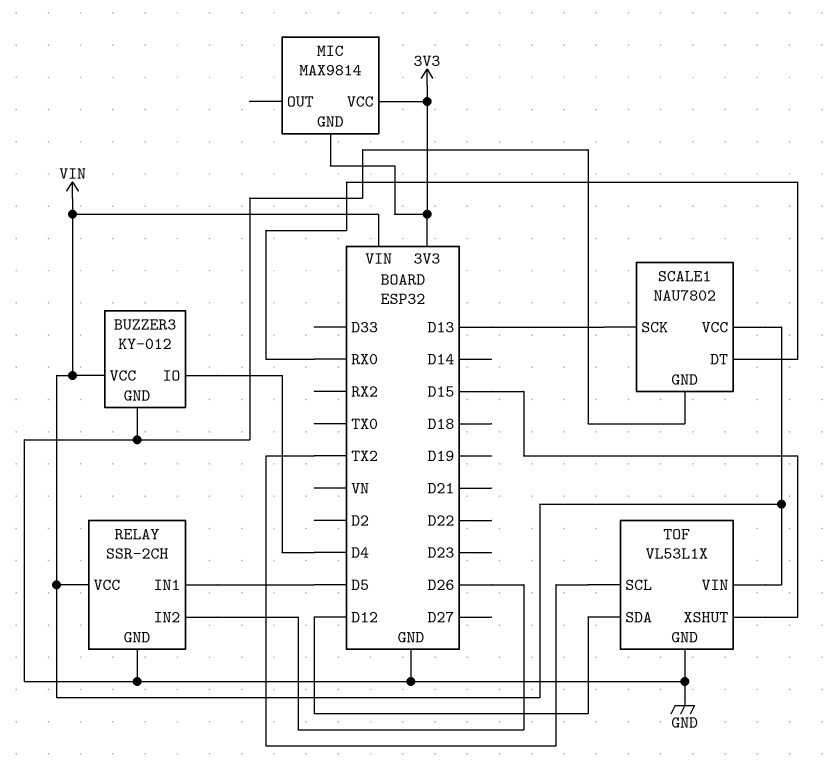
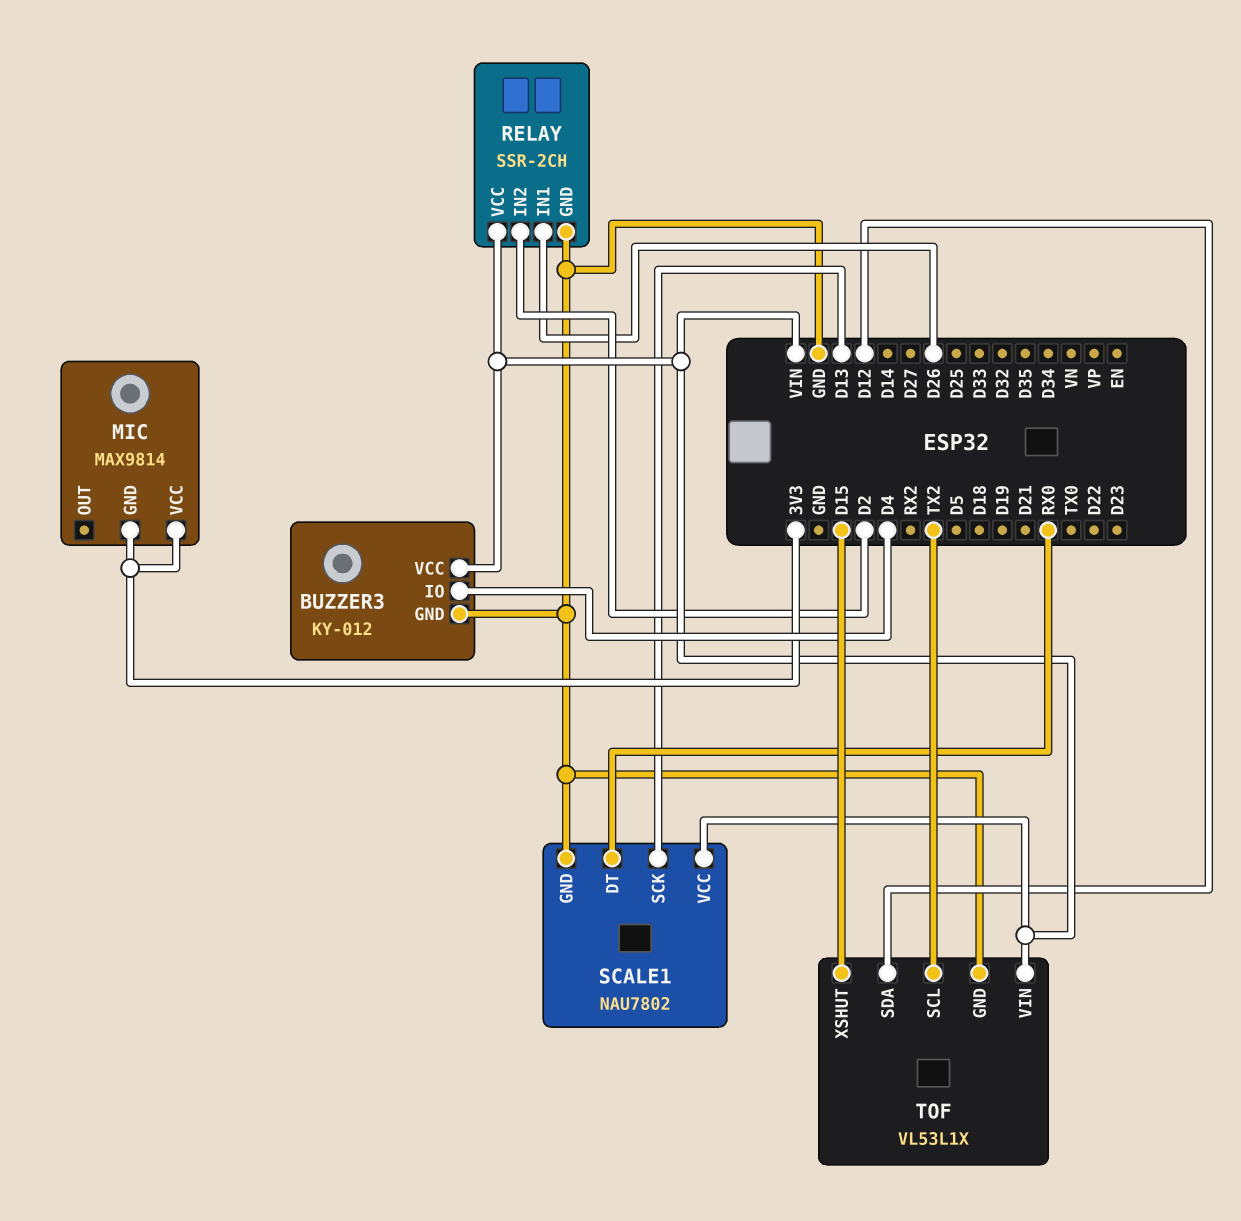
RELAY pin IN1: D5 -> D26
RELAY pin IN2: D26 -> D2

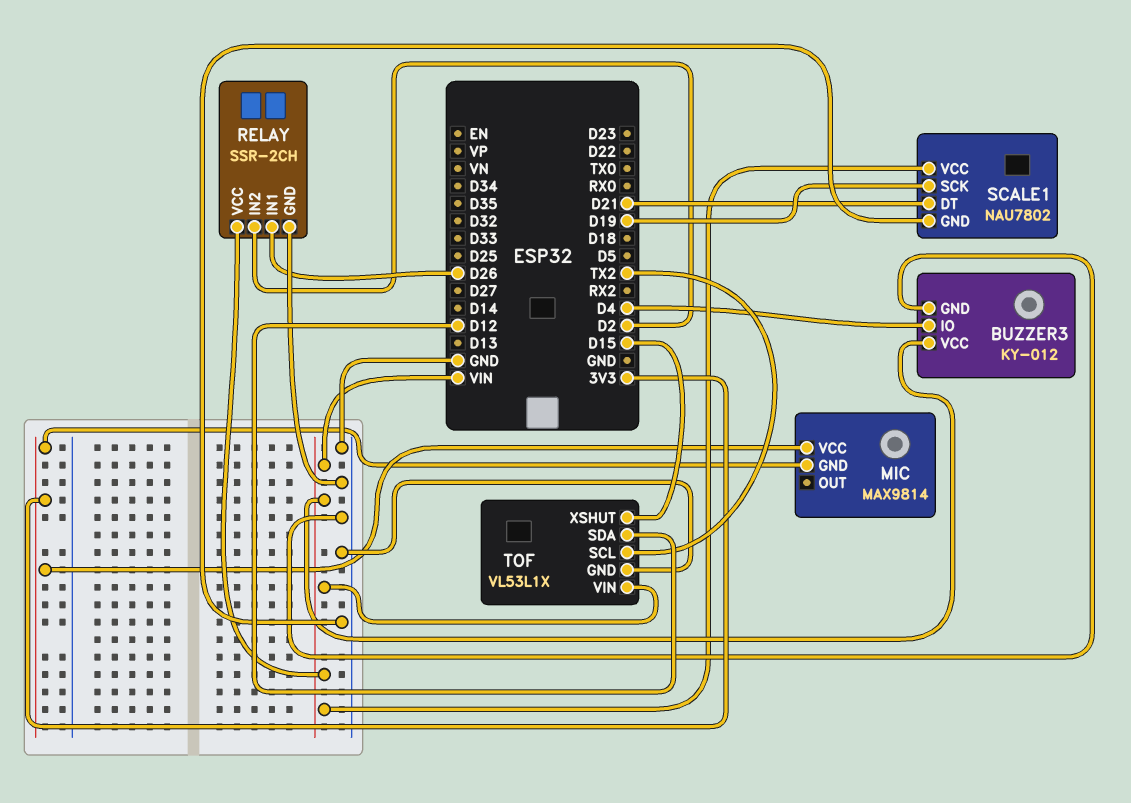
SCALE1 pin DT: RX0 -> D21
SCALE1 pin SCK: D13 -> D19

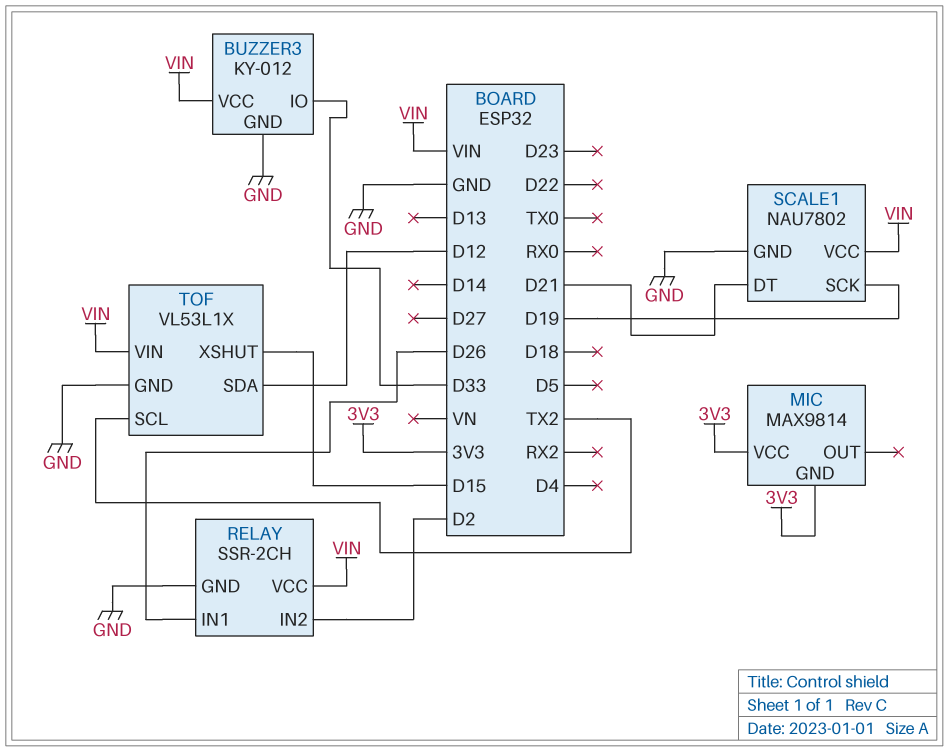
BUZZER3 pin IO: D4 -> D33

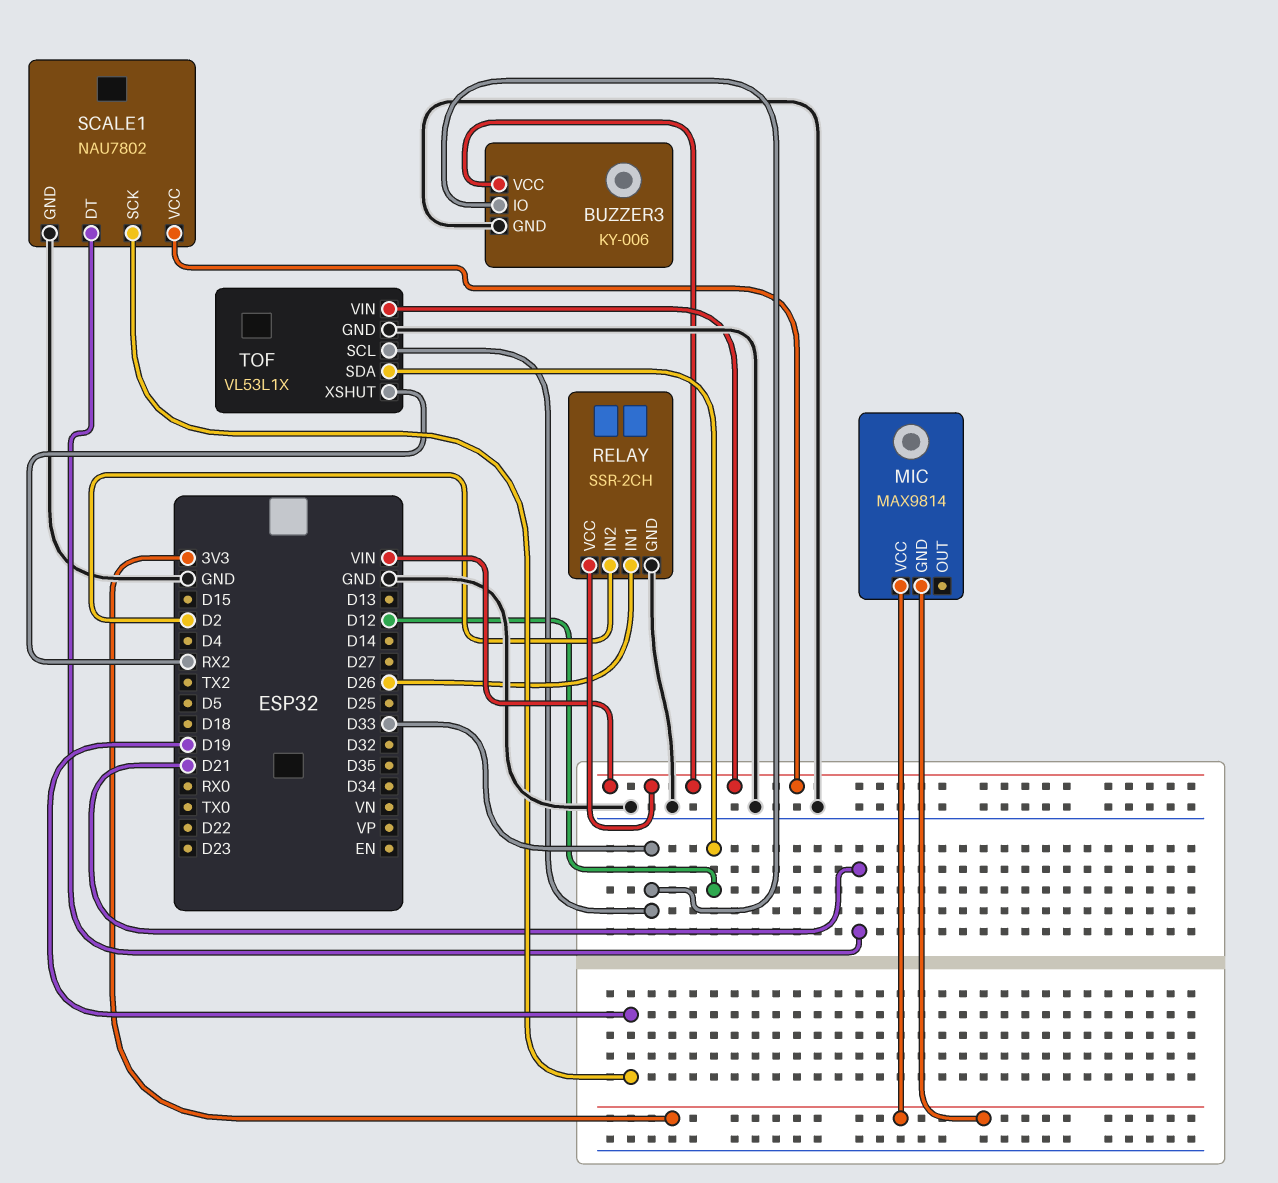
BUZZER3: KY-012 -> KY-006
TOF pin SCL: TX2 -> D33
TOF pin XSHUT: D15 -> RX2

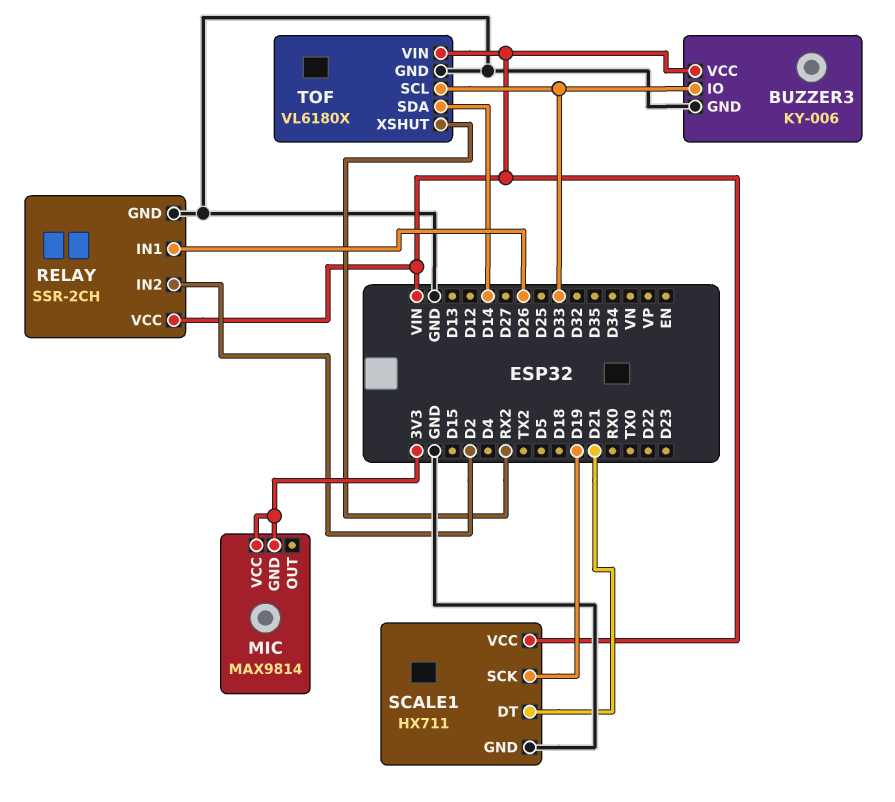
SCALE1: NAU7802 -> HX711
TOF: VL53L1X -> VL6180X
TOF pin SDA: D12 -> D14

